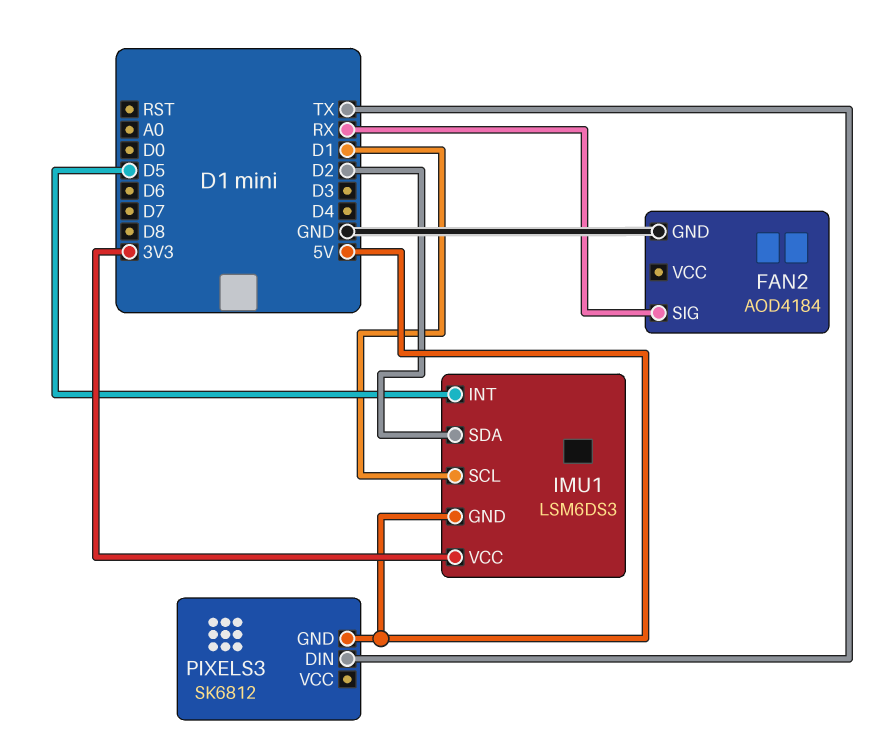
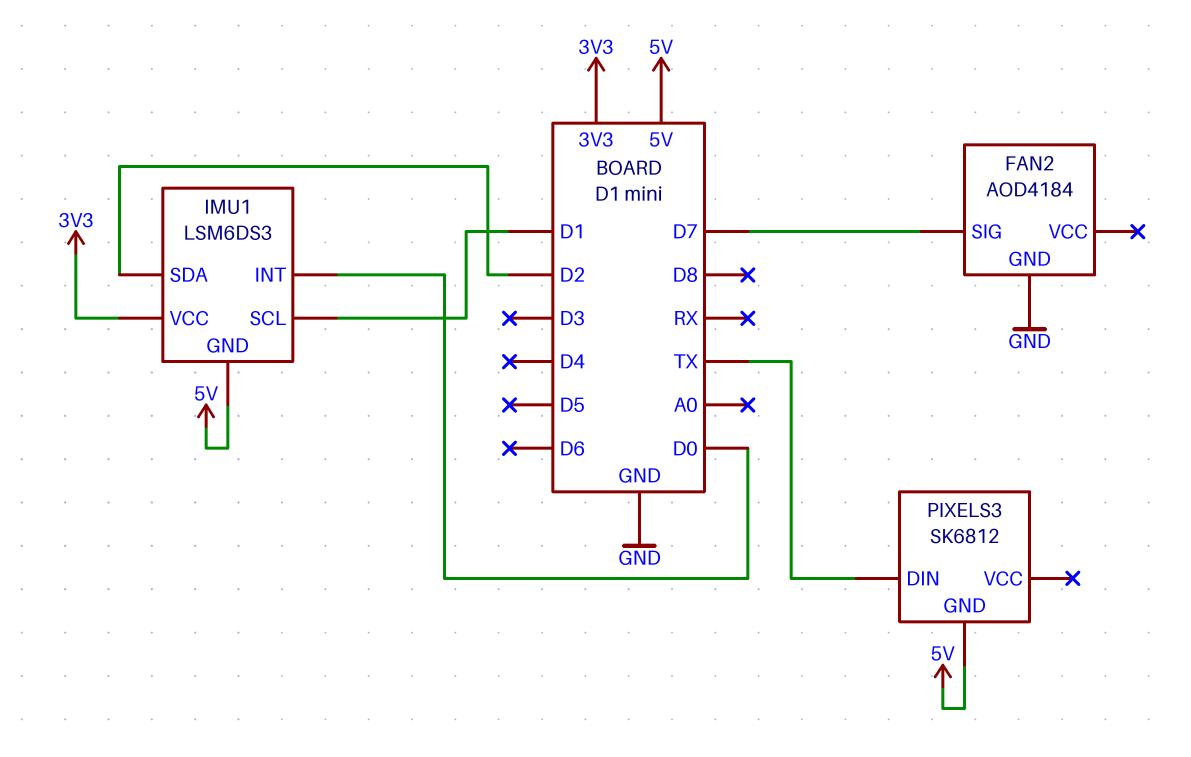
FAN2 pin SIG: RX -> D7
IMU1 pin INT: D5 -> D0

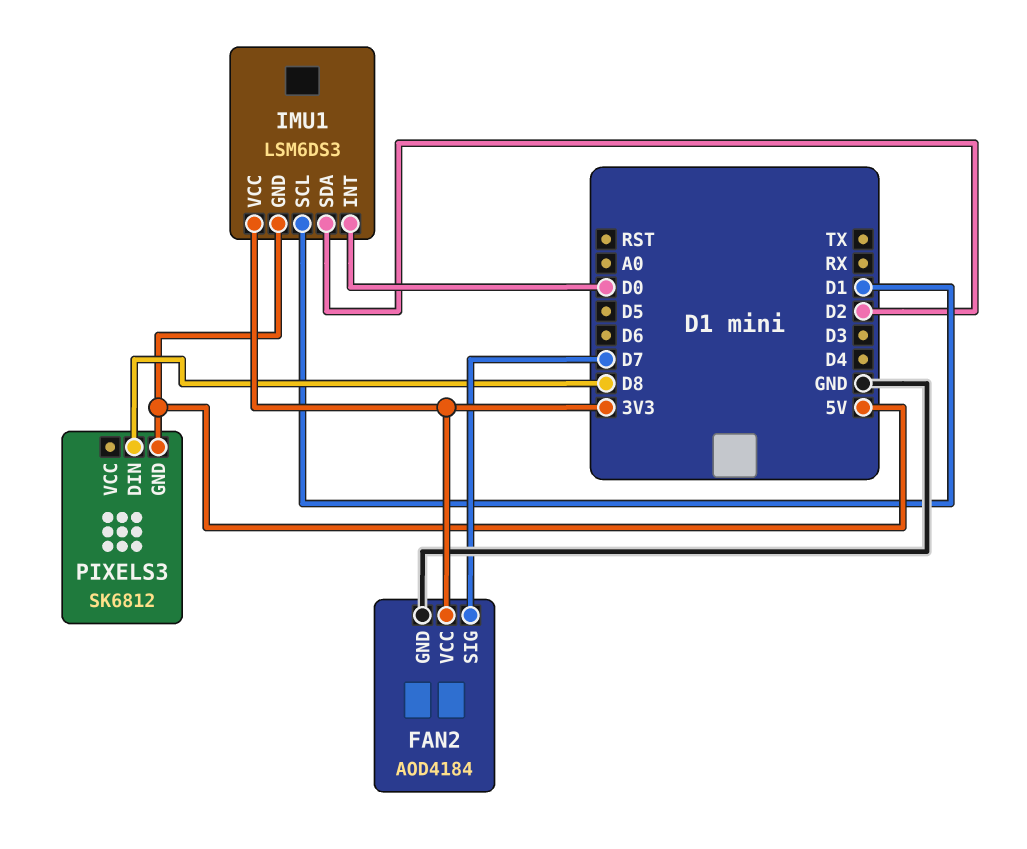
FAN2 pin VCC: none -> 3V3
PIXELS3 pin DIN: TX -> D8

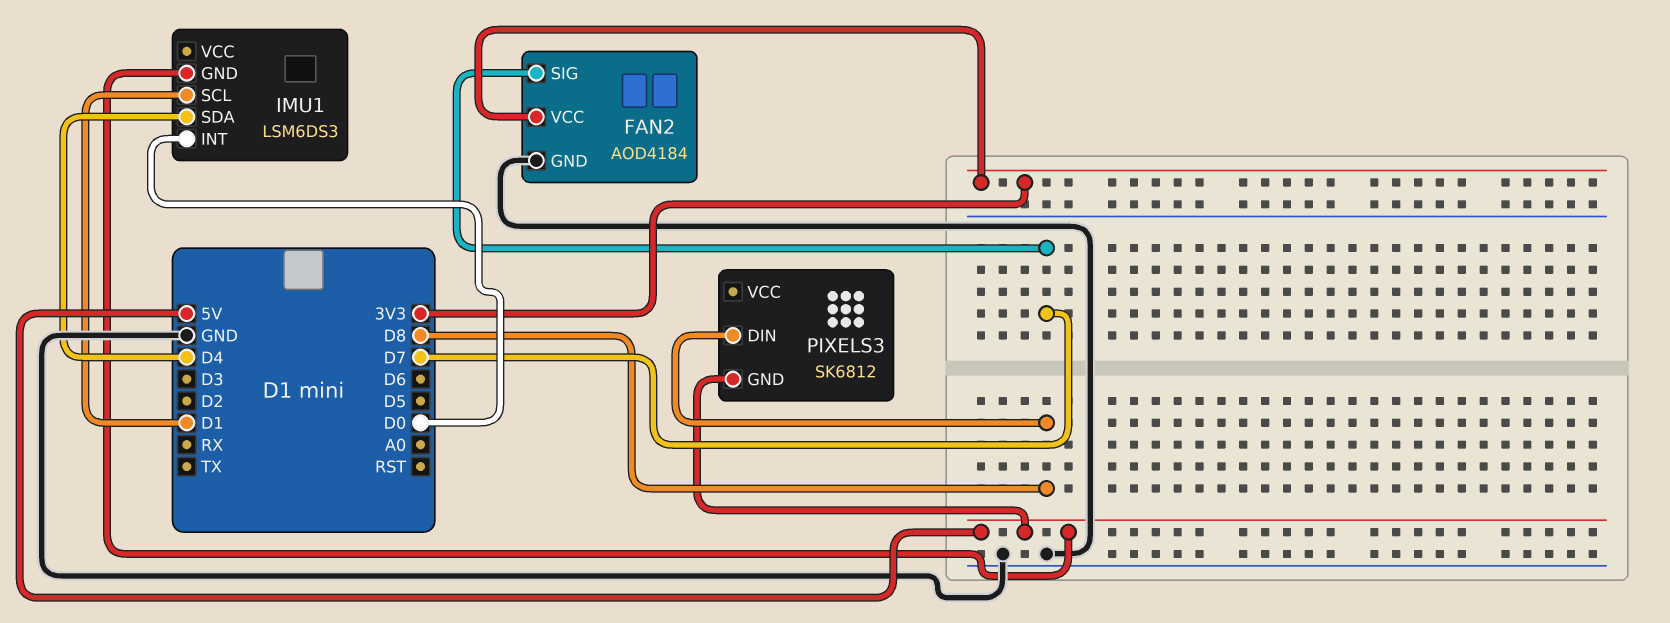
IMU1 pin SDA: D2 -> D4
IMU1 pin VCC: 3V3 -> none

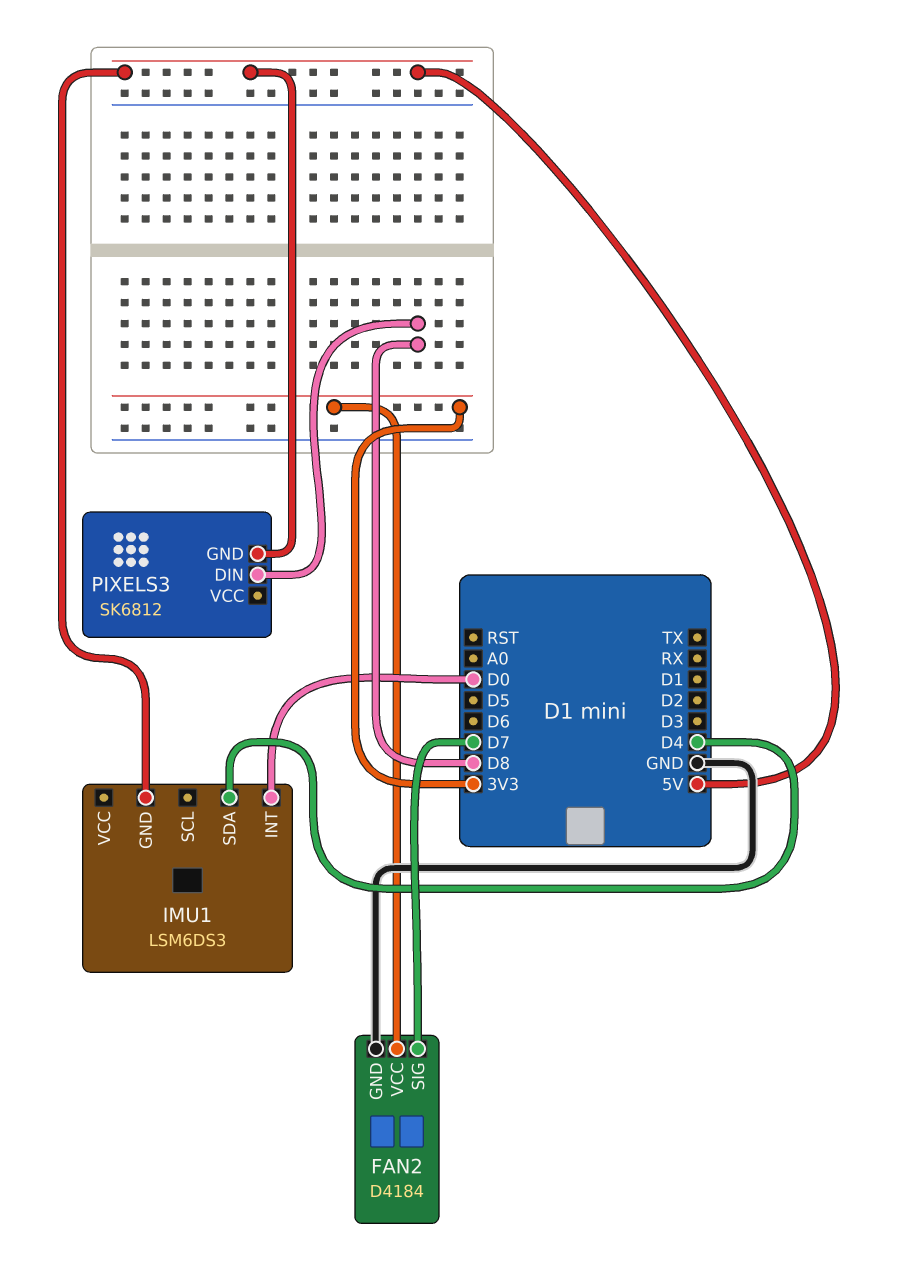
FAN2: AOD4184 -> D4184
IMU1 pin SCL: D1 -> none

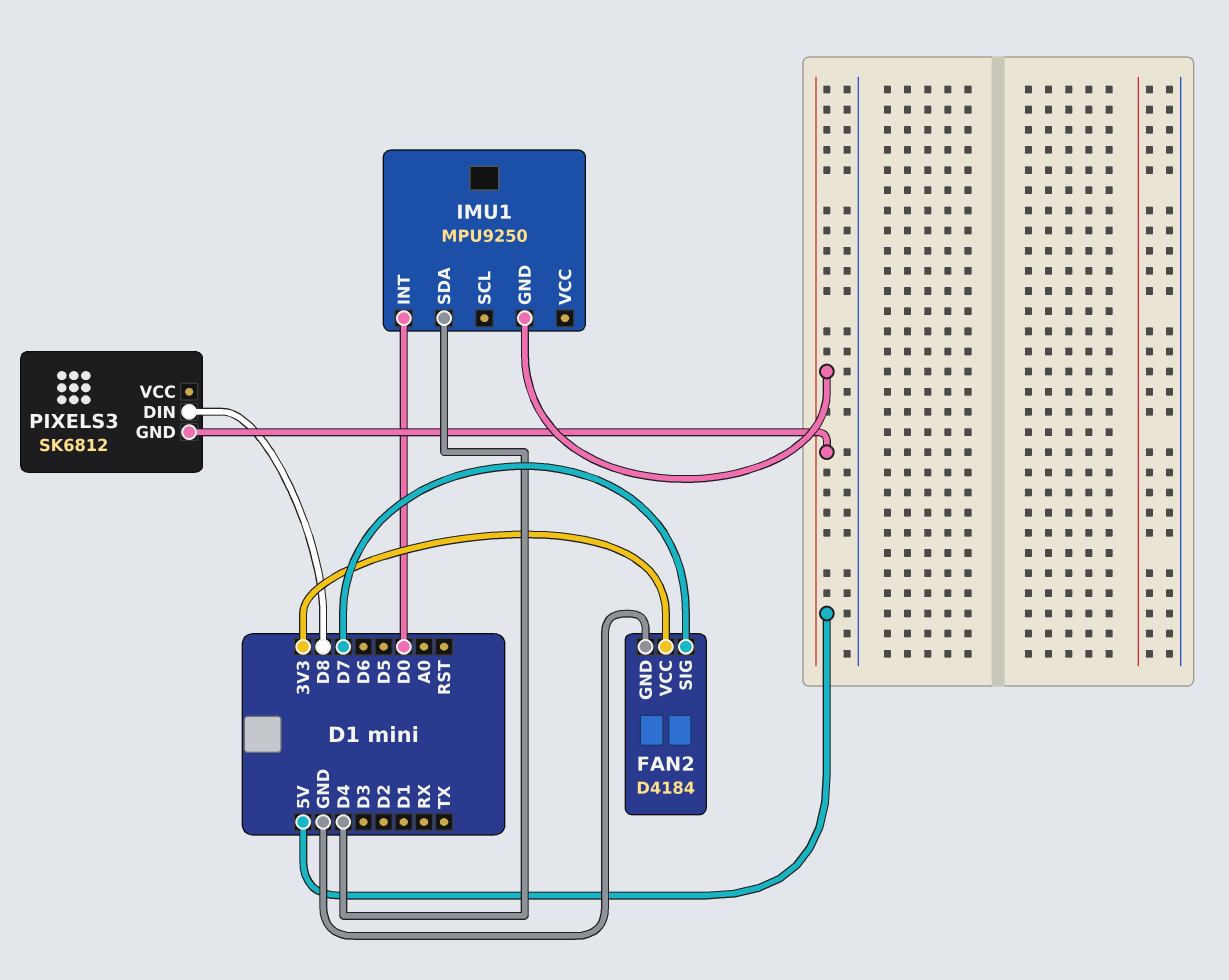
IMU1: LSM6DS3 -> MPU9250

